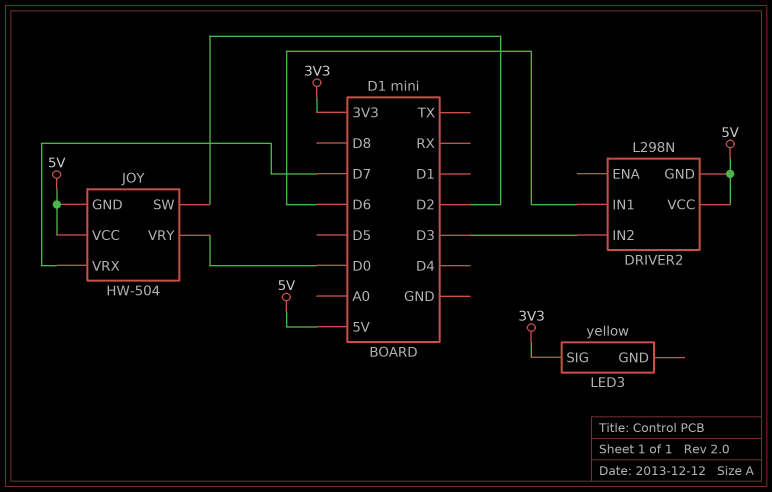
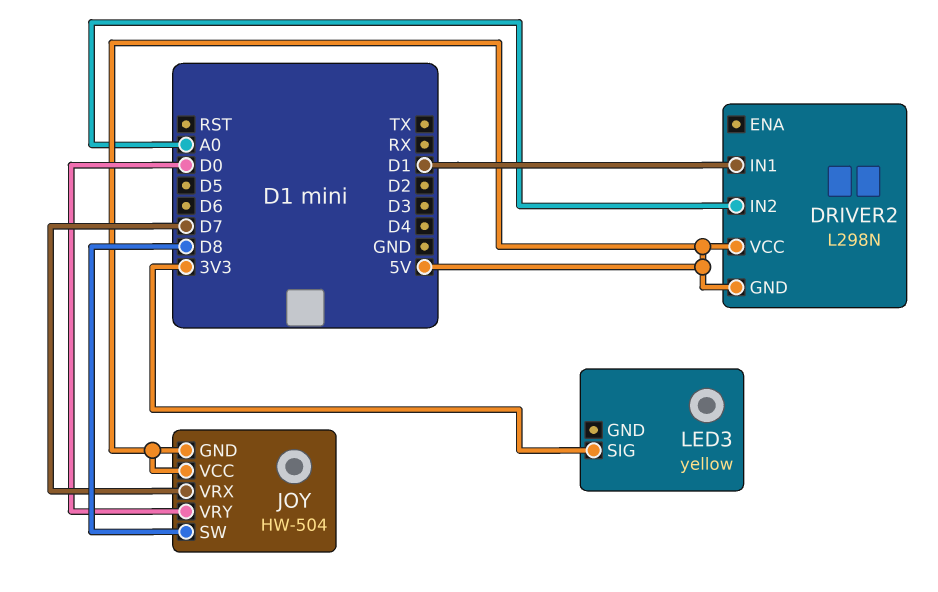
DRIVER2 pin IN1: D6 -> D1
DRIVER2 pin IN2: D3 -> A0
JOY pin SW: D2 -> D8

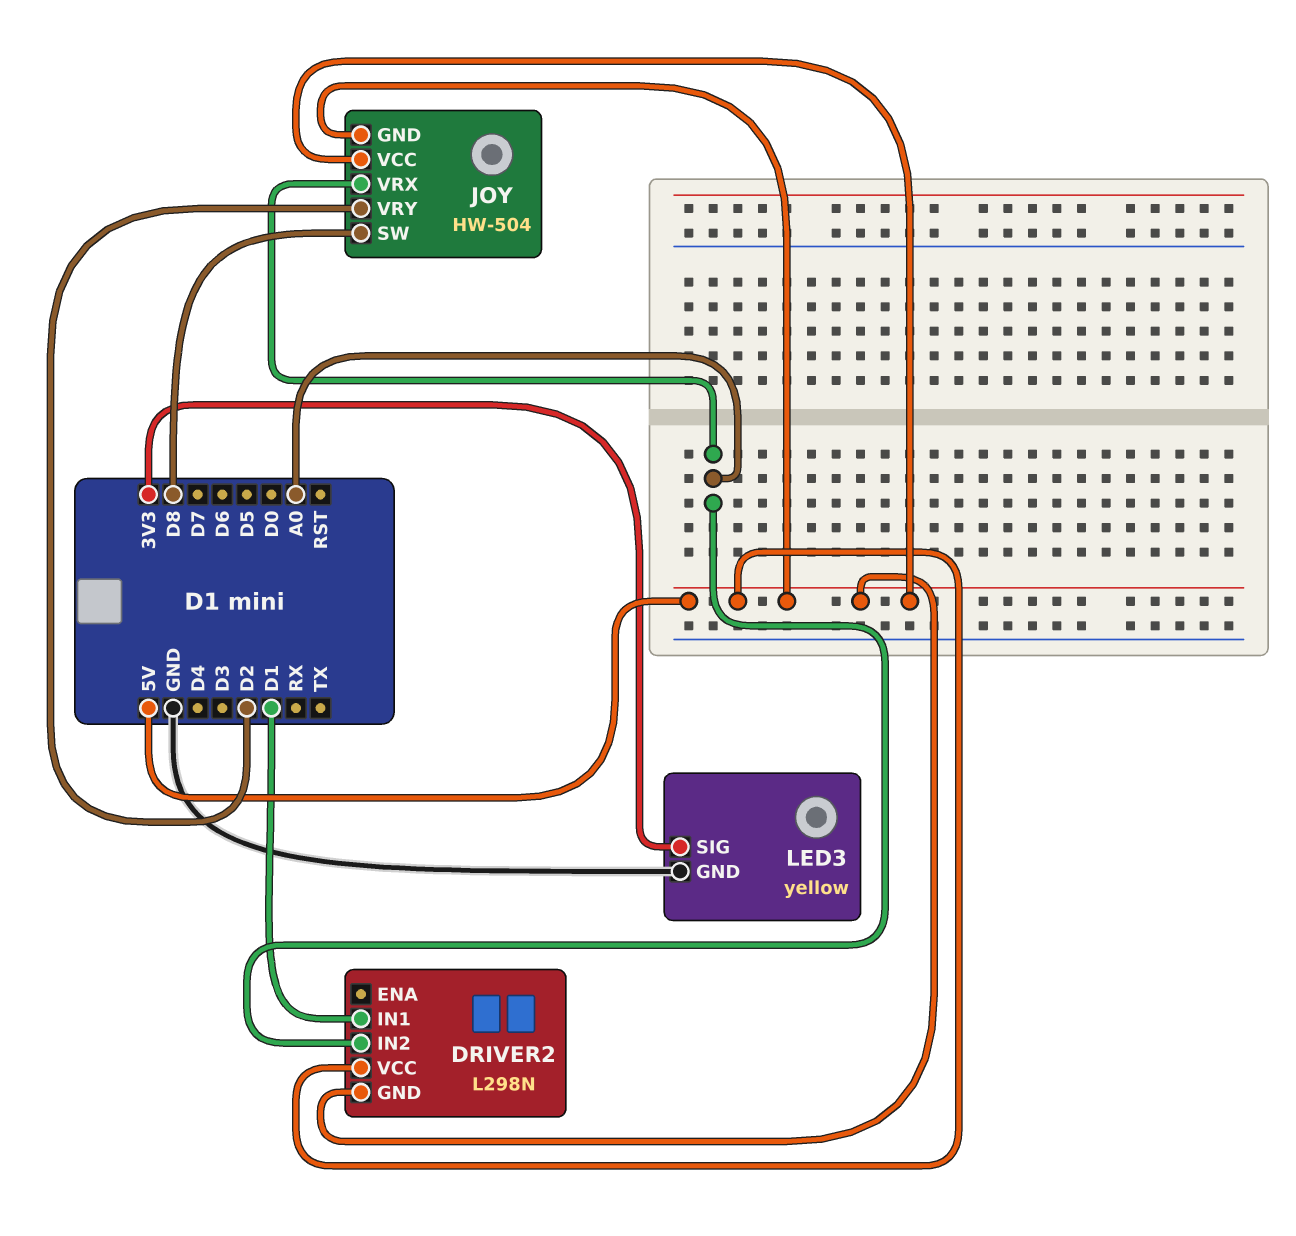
JOY pin VRX: D7 -> A0
JOY pin VRY: D0 -> D2
LED3 pin GND: none -> GND

